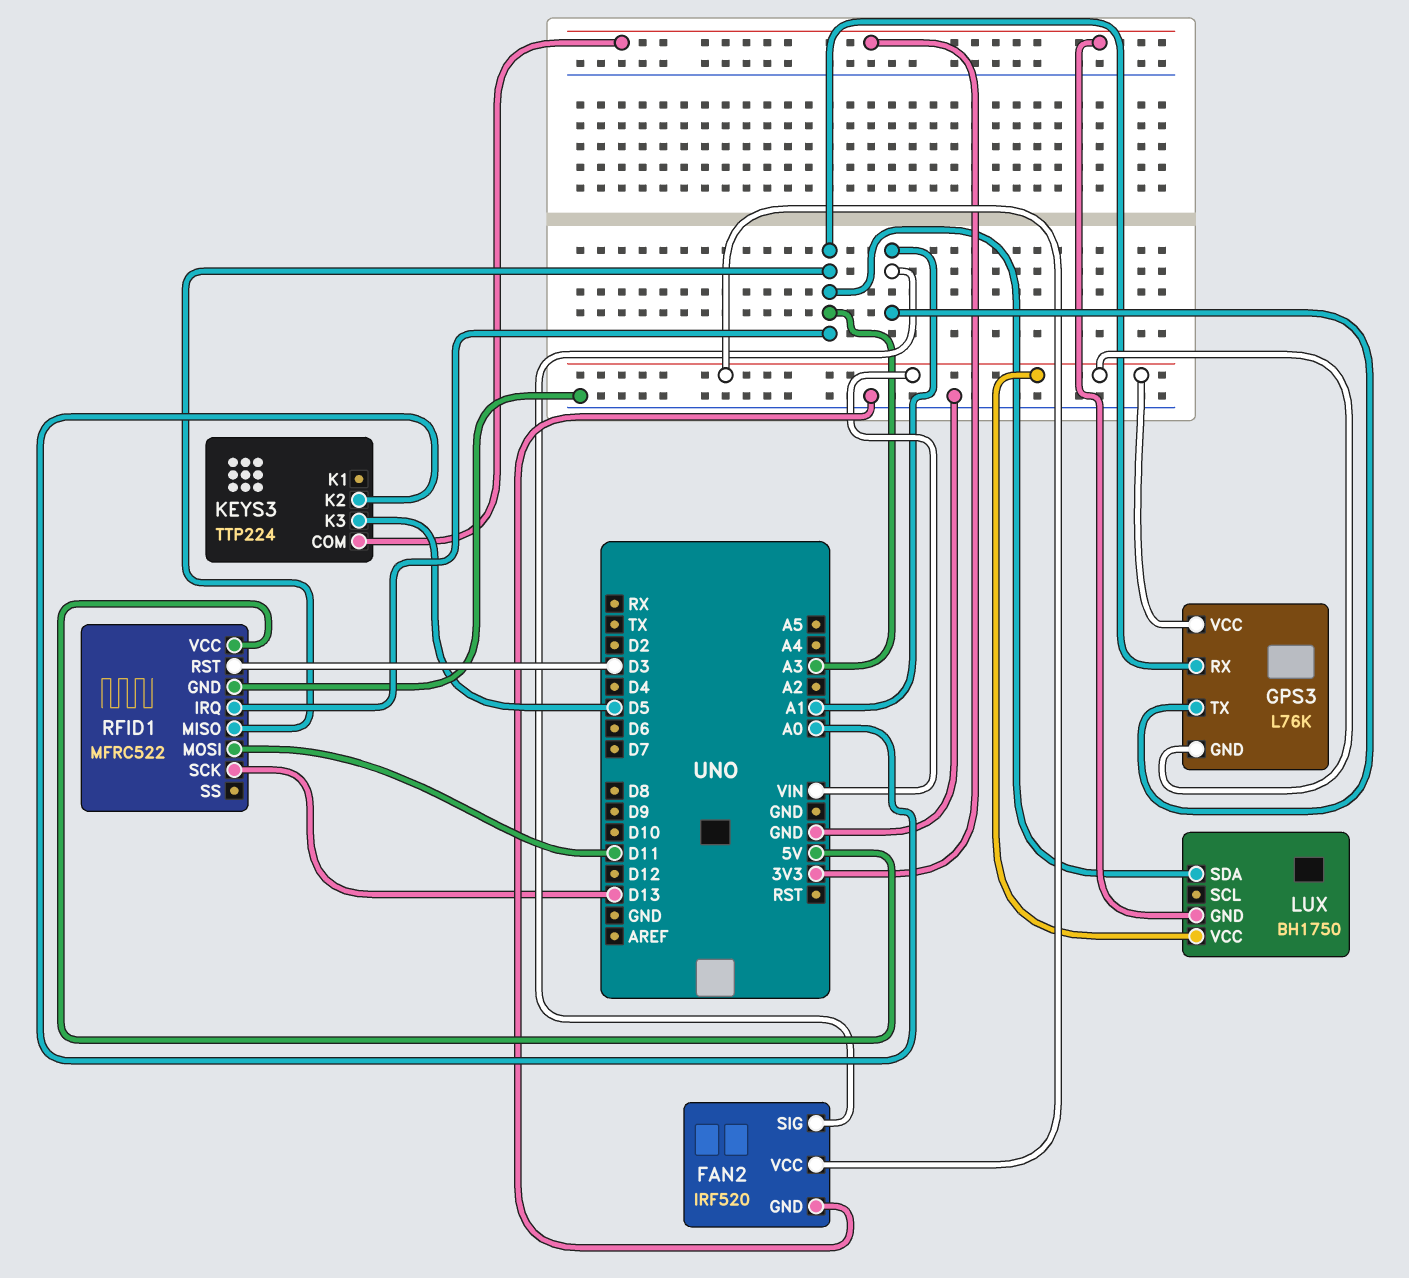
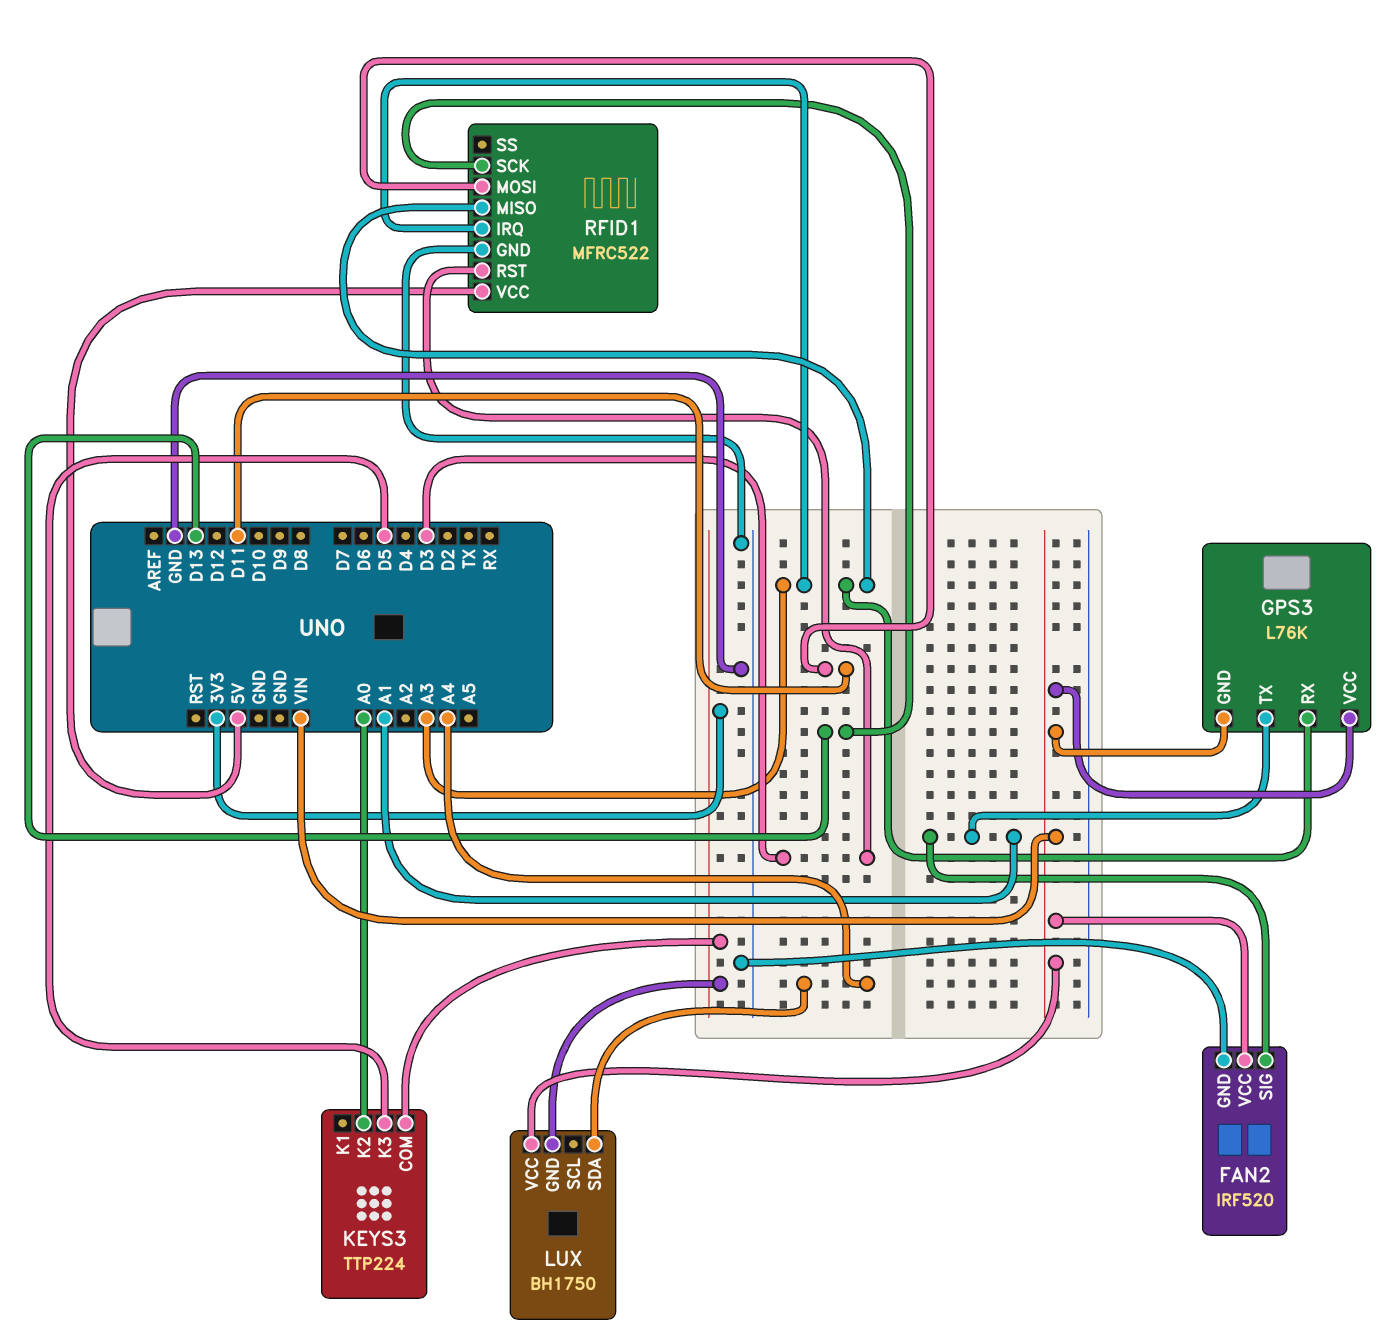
LUX pin SDA: A3 -> A4

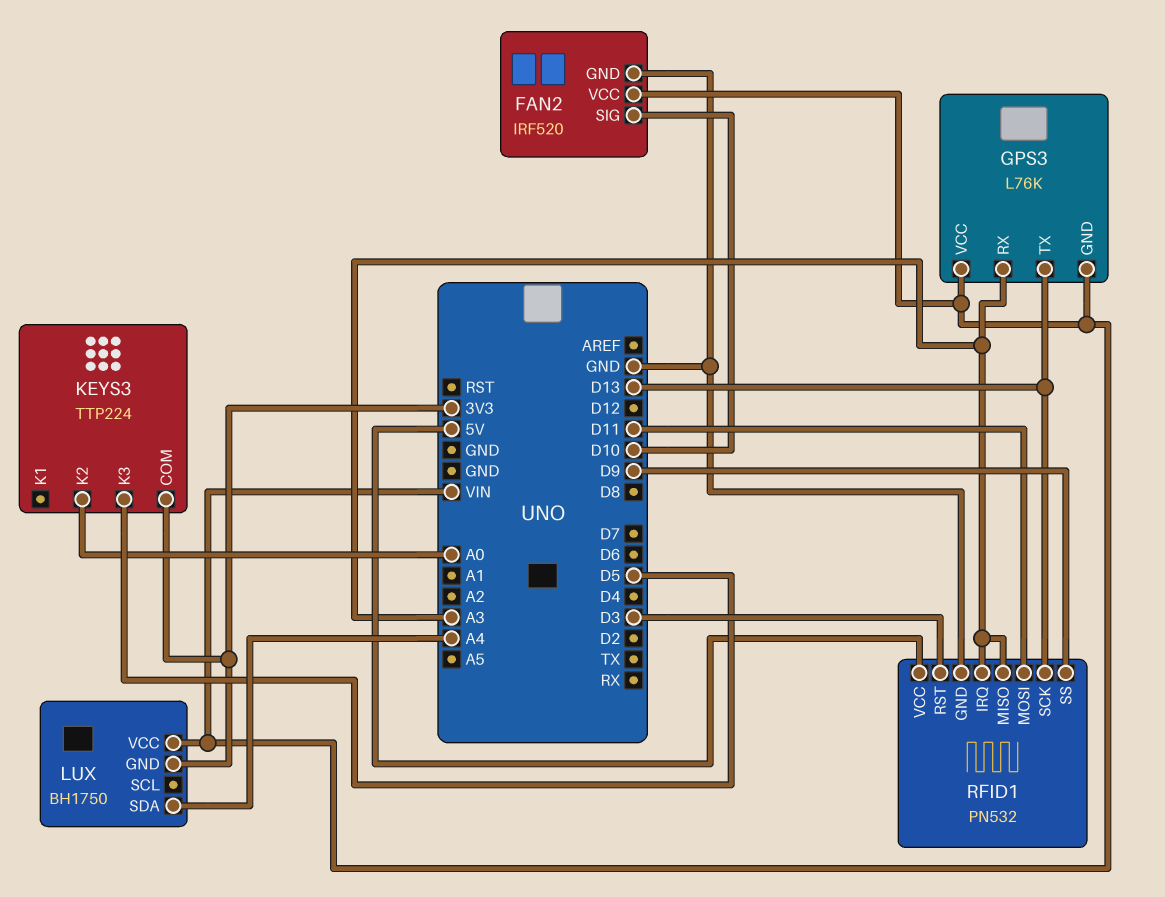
FAN2 pin SIG: A1 -> D10
GPS3 pin TX: A1 -> D13
RFID1: MFRC522 -> PN532
RFID1 pin SS: none -> D9

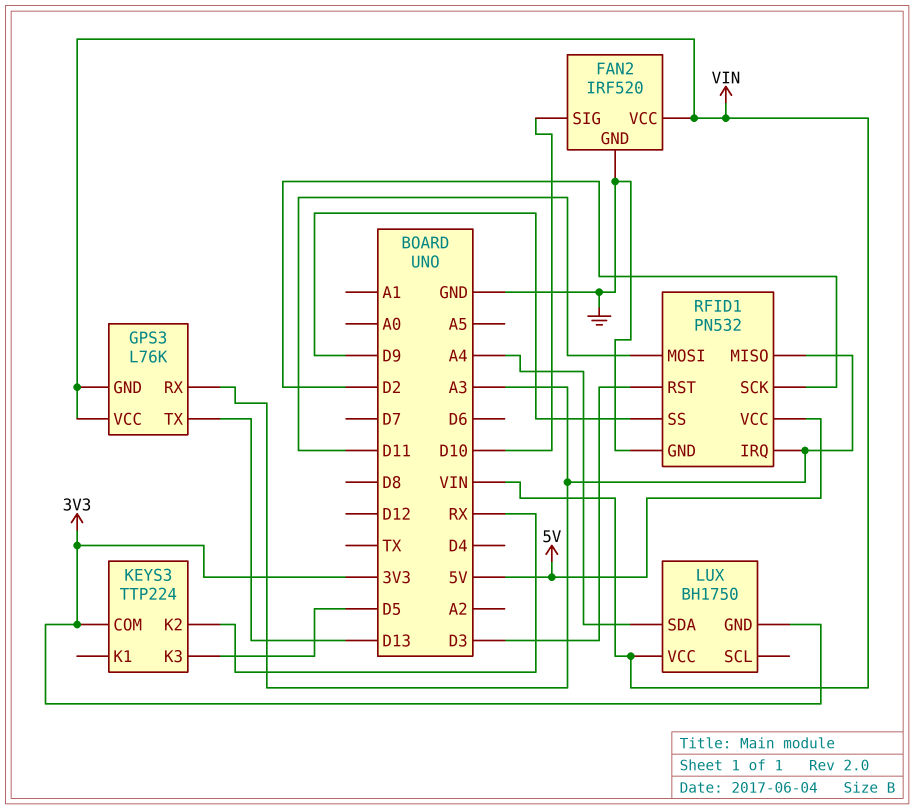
KEYS3 pin K2: A0 -> RX
RFID1 pin SCK: D13 -> D2

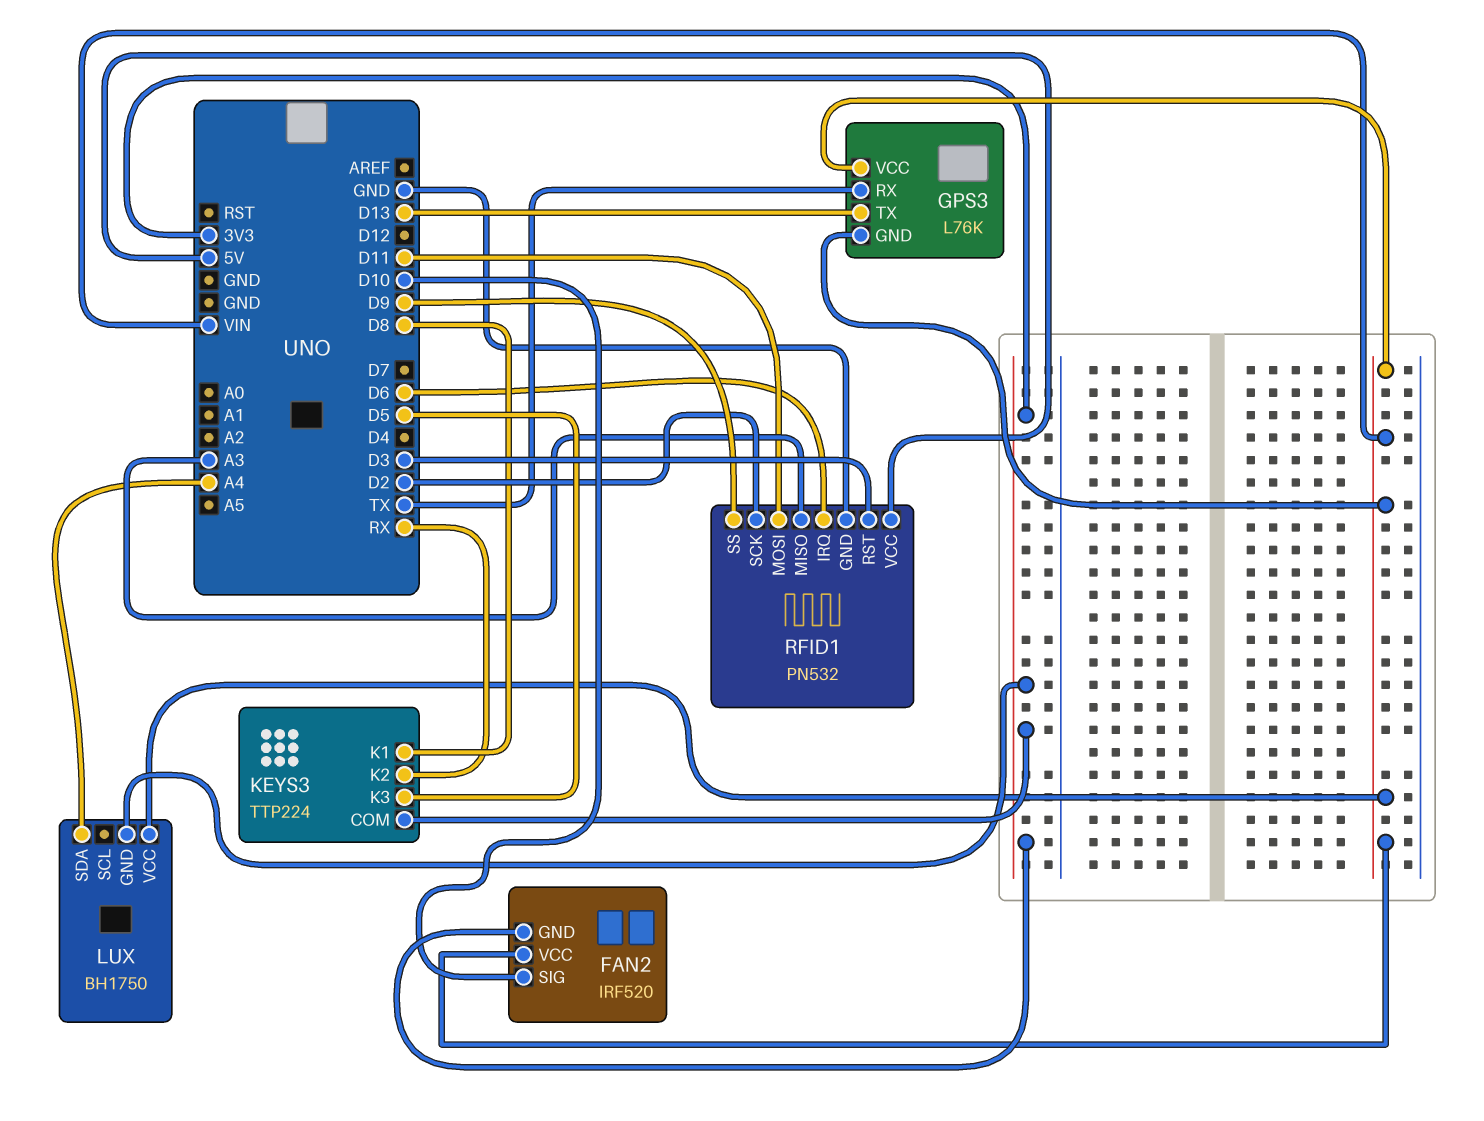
FAN2 pin GND: GND -> 3V3
GPS3 pin RX: A3 -> TX
KEYS3 pin K1: none -> D8
RFID1 pin IRQ: A3 -> D6

